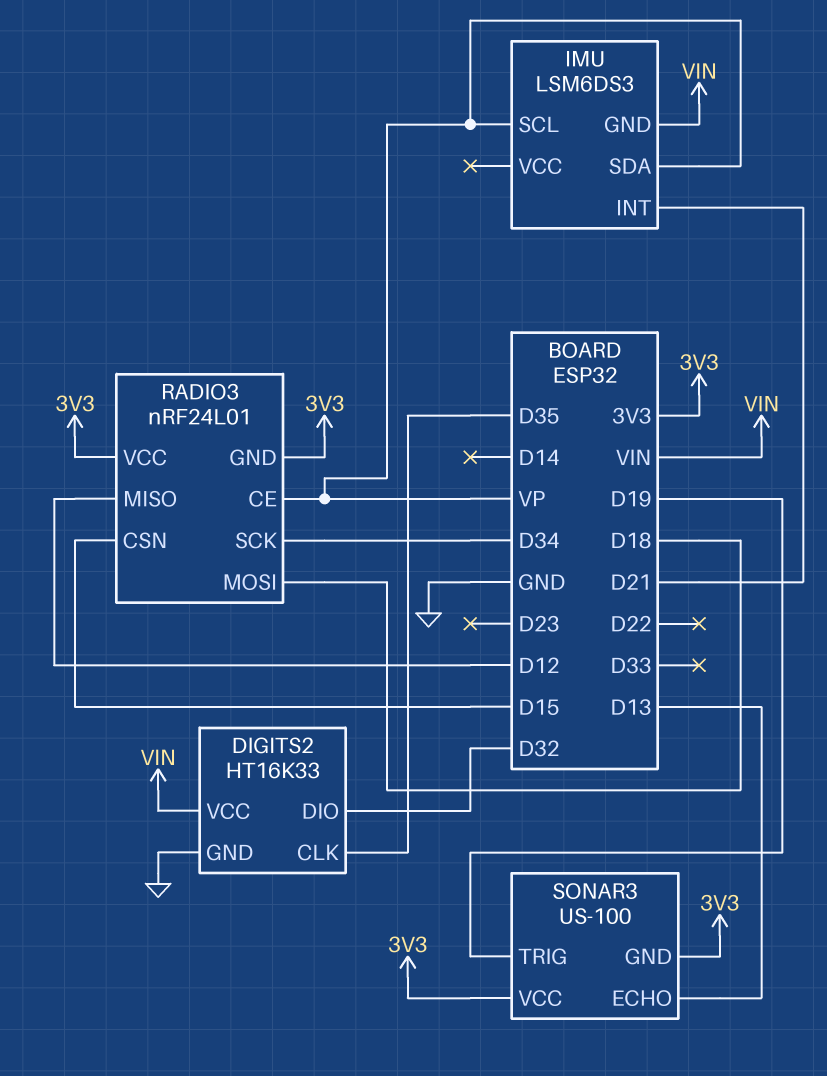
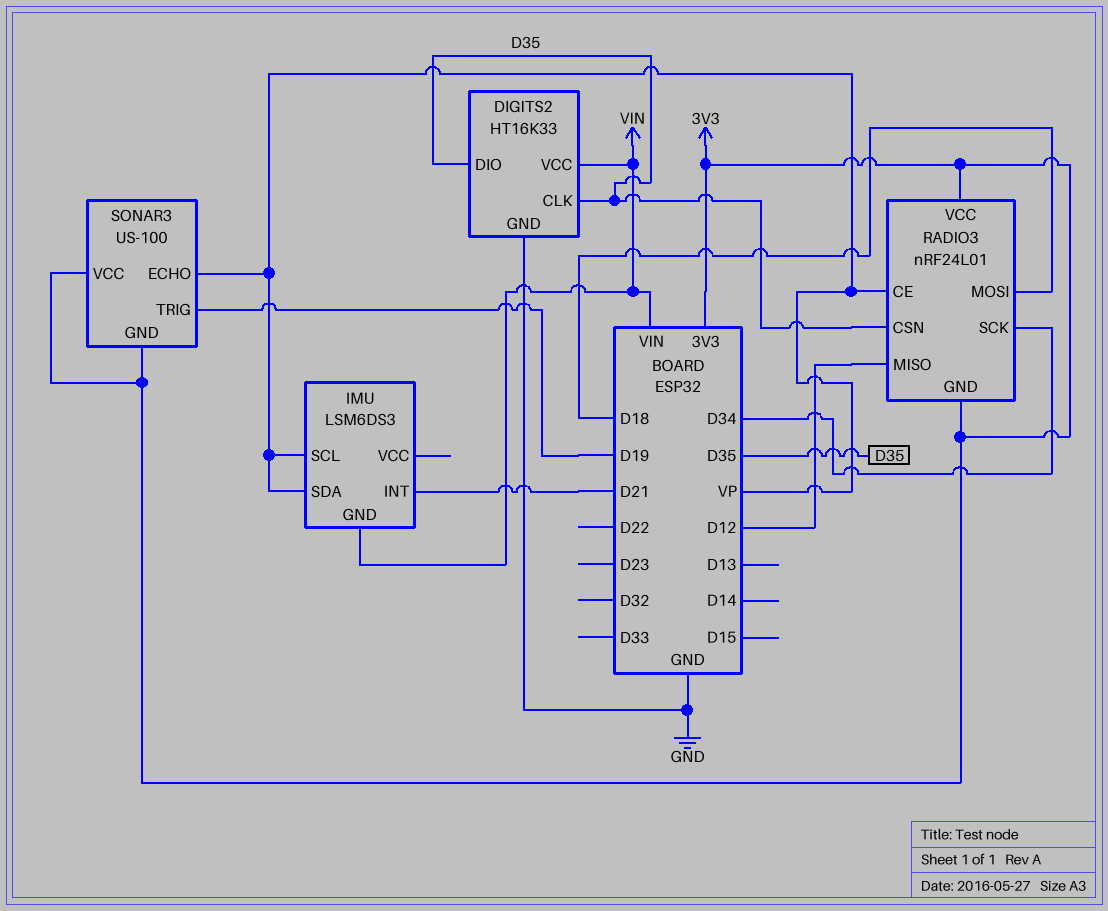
DIGITS2 pin DIO: D32 -> D35
RADIO3 pin CSN: D15 -> D35
SONAR3 pin ECHO: D13 -> VP

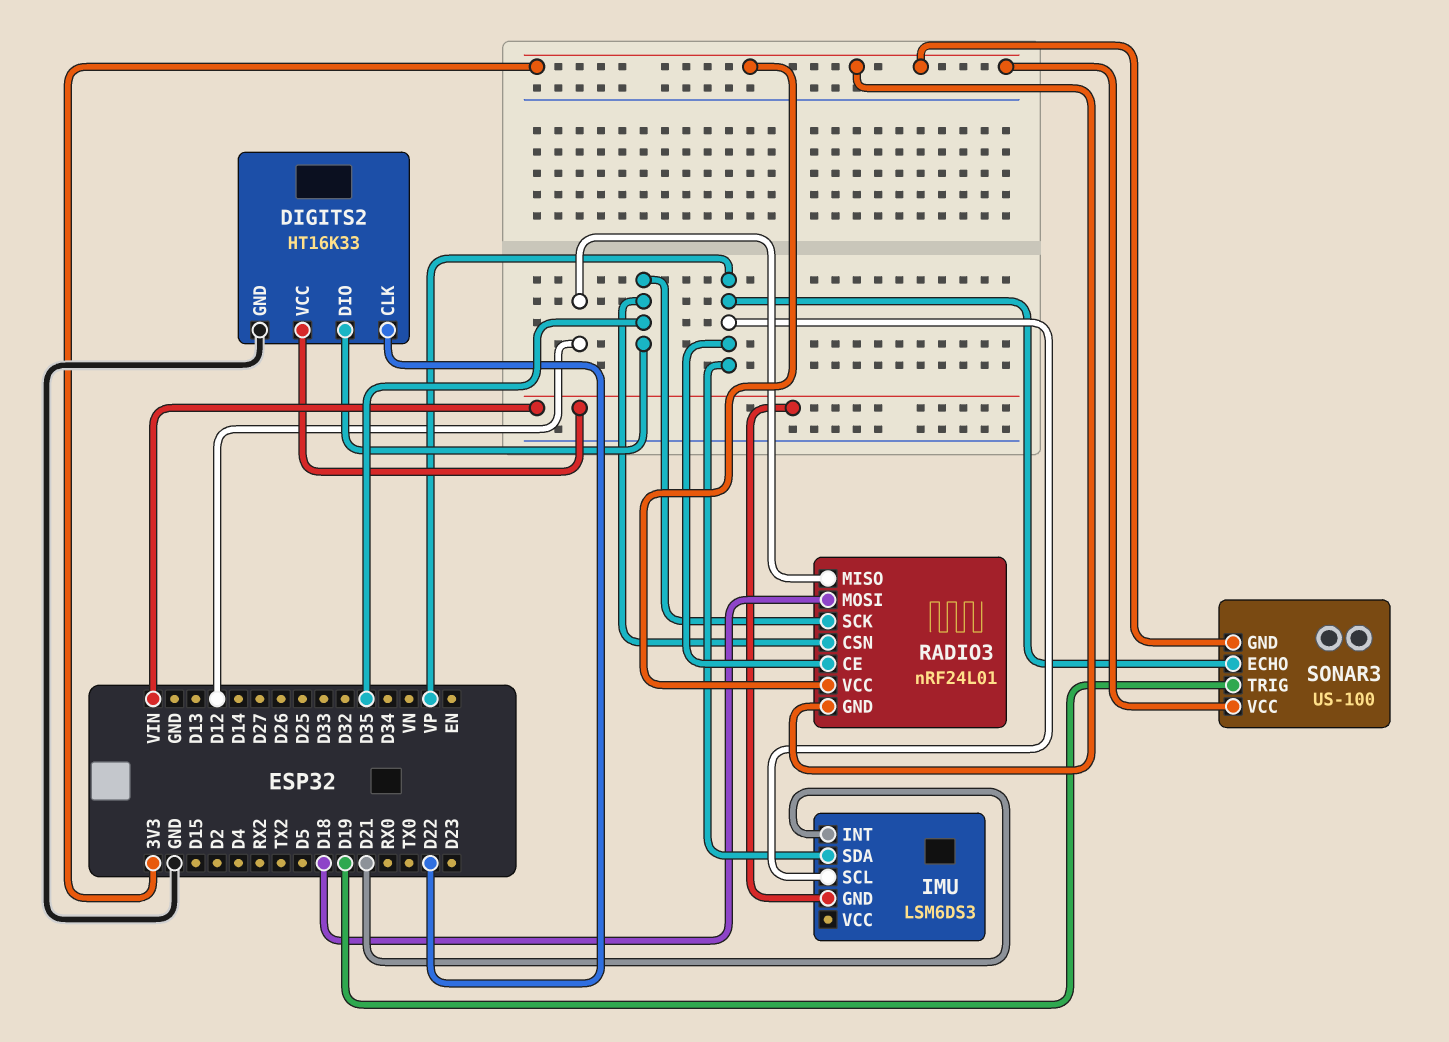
DIGITS2 pin CLK: D35 -> D22
RADIO3 pin SCK: D34 -> D35

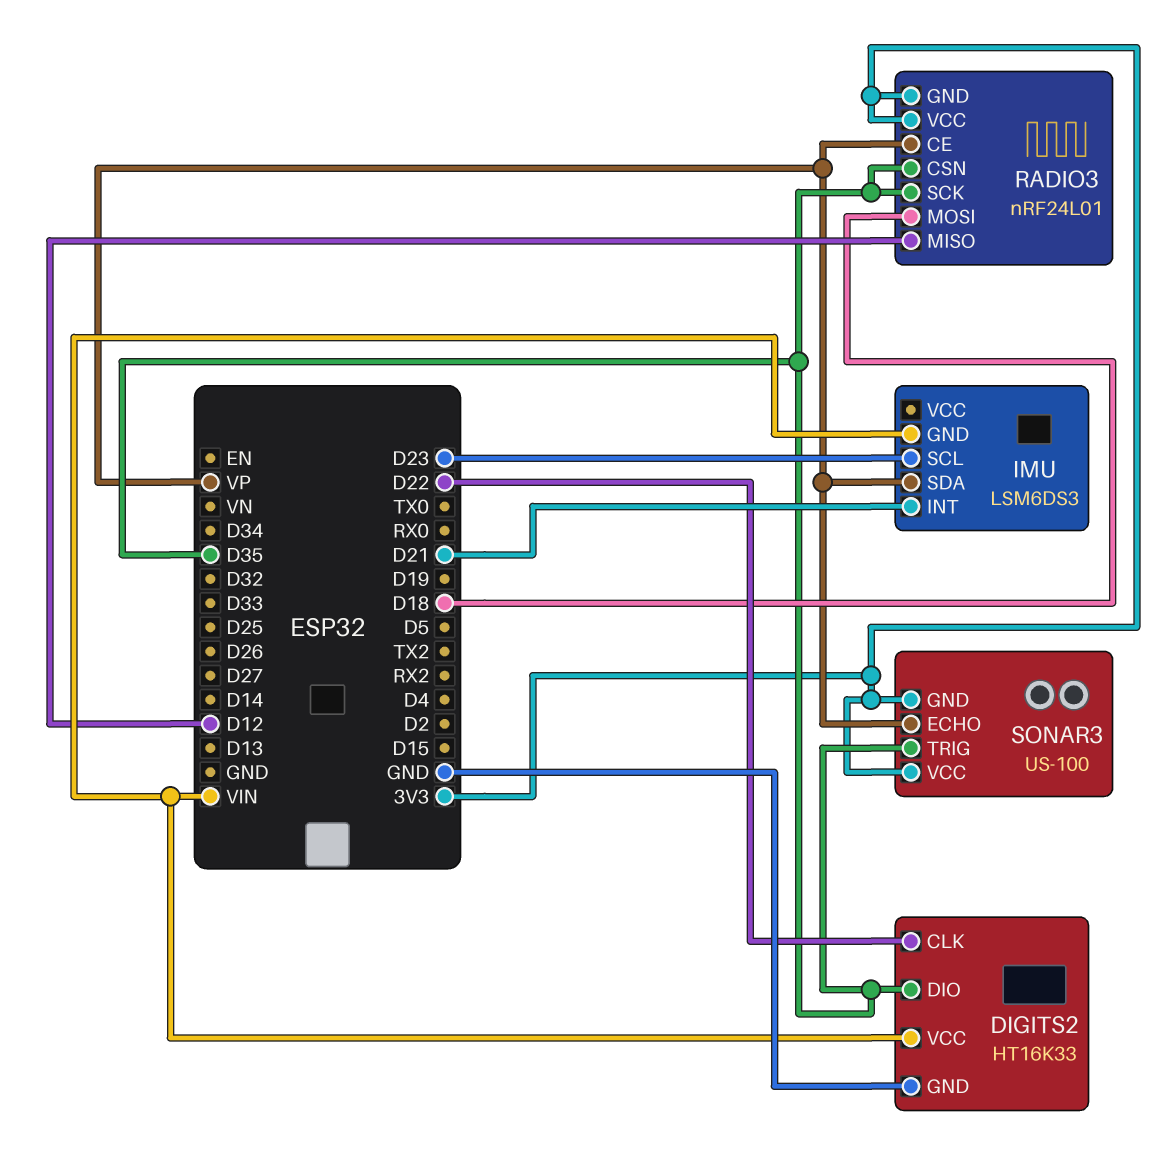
IMU pin SCL: VP -> D23
SONAR3 pin TRIG: D19 -> D35

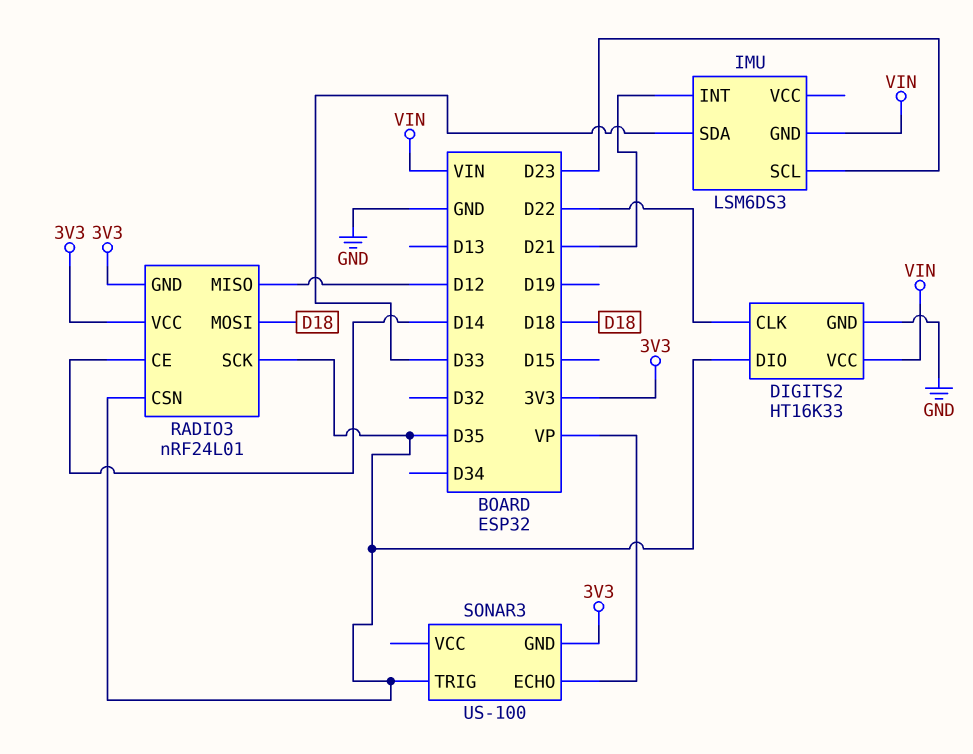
IMU pin SDA: VP -> D33
RADIO3 pin CE: VP -> D14
SONAR3 pin VCC: 3V3 -> none

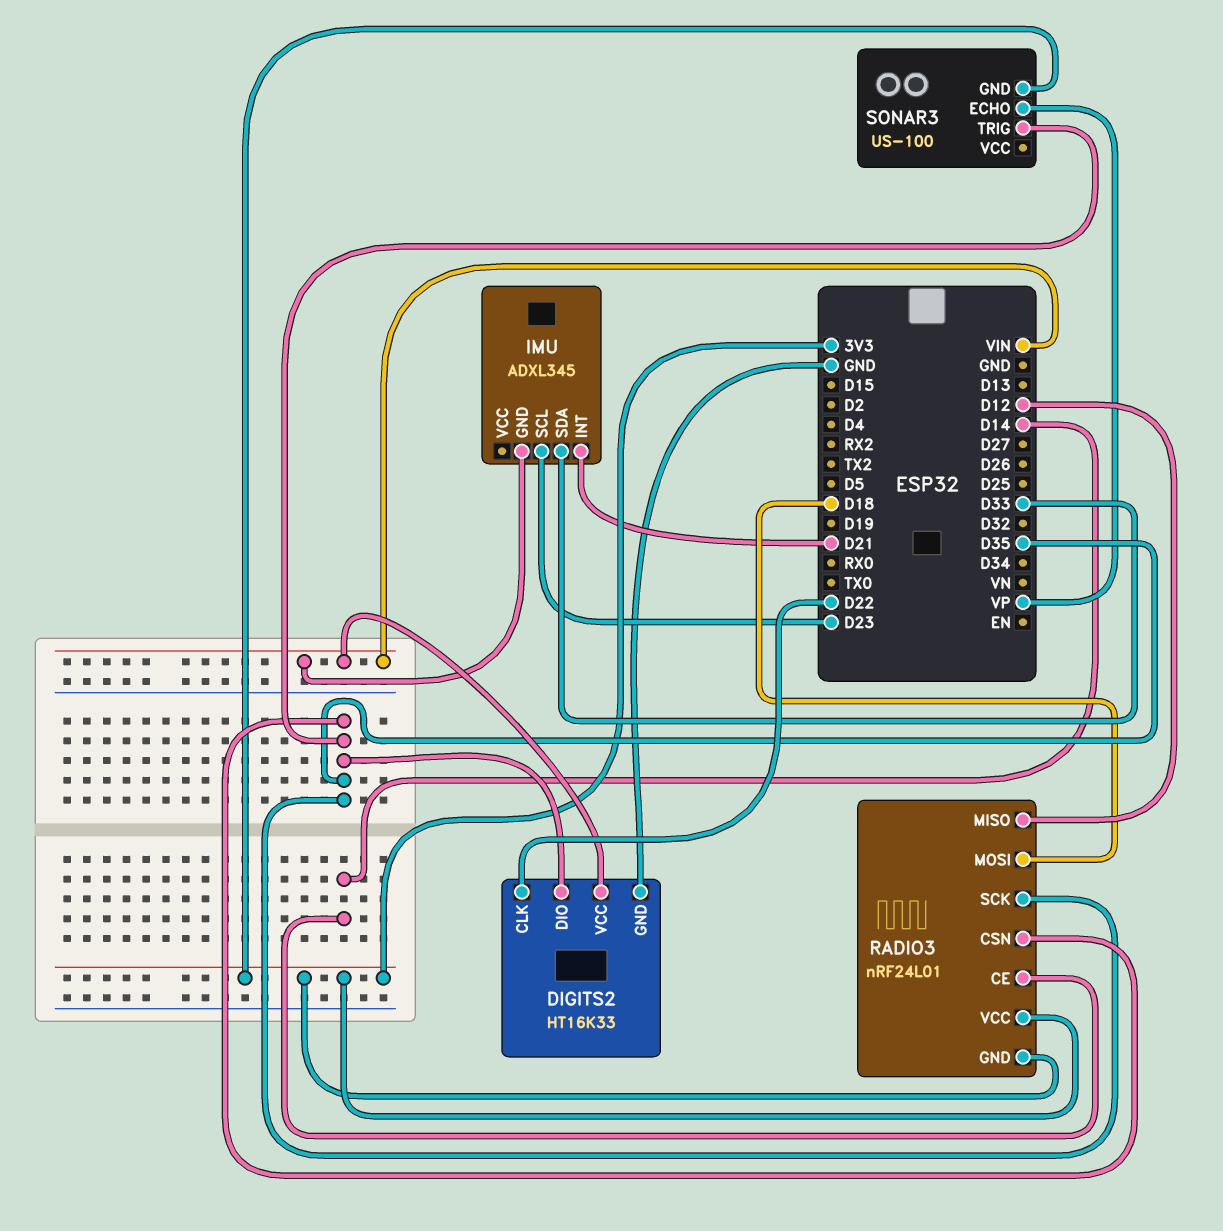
IMU: LSM6DS3 -> ADXL345

